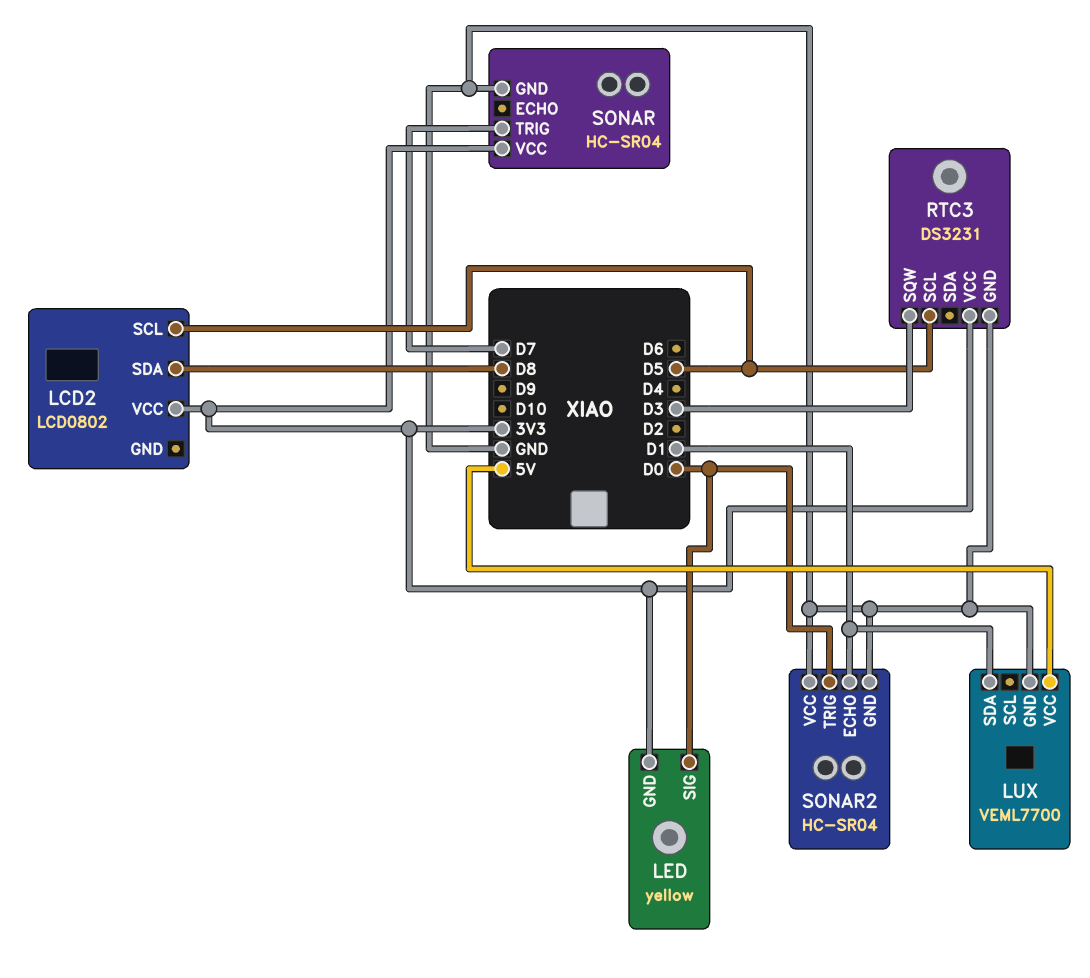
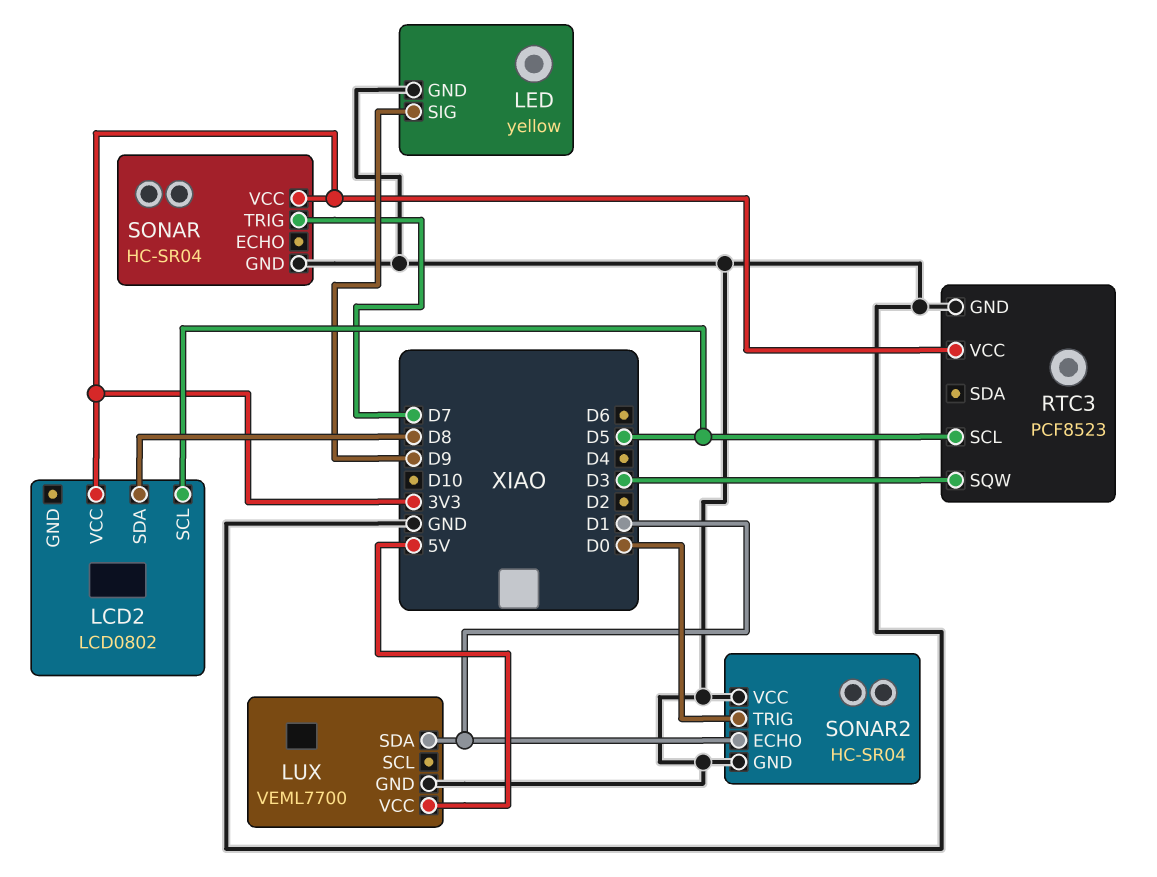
LED pin GND: 3V3 -> GND
LED pin SIG: D0 -> D9
RTC3: DS3231 -> PCF8523

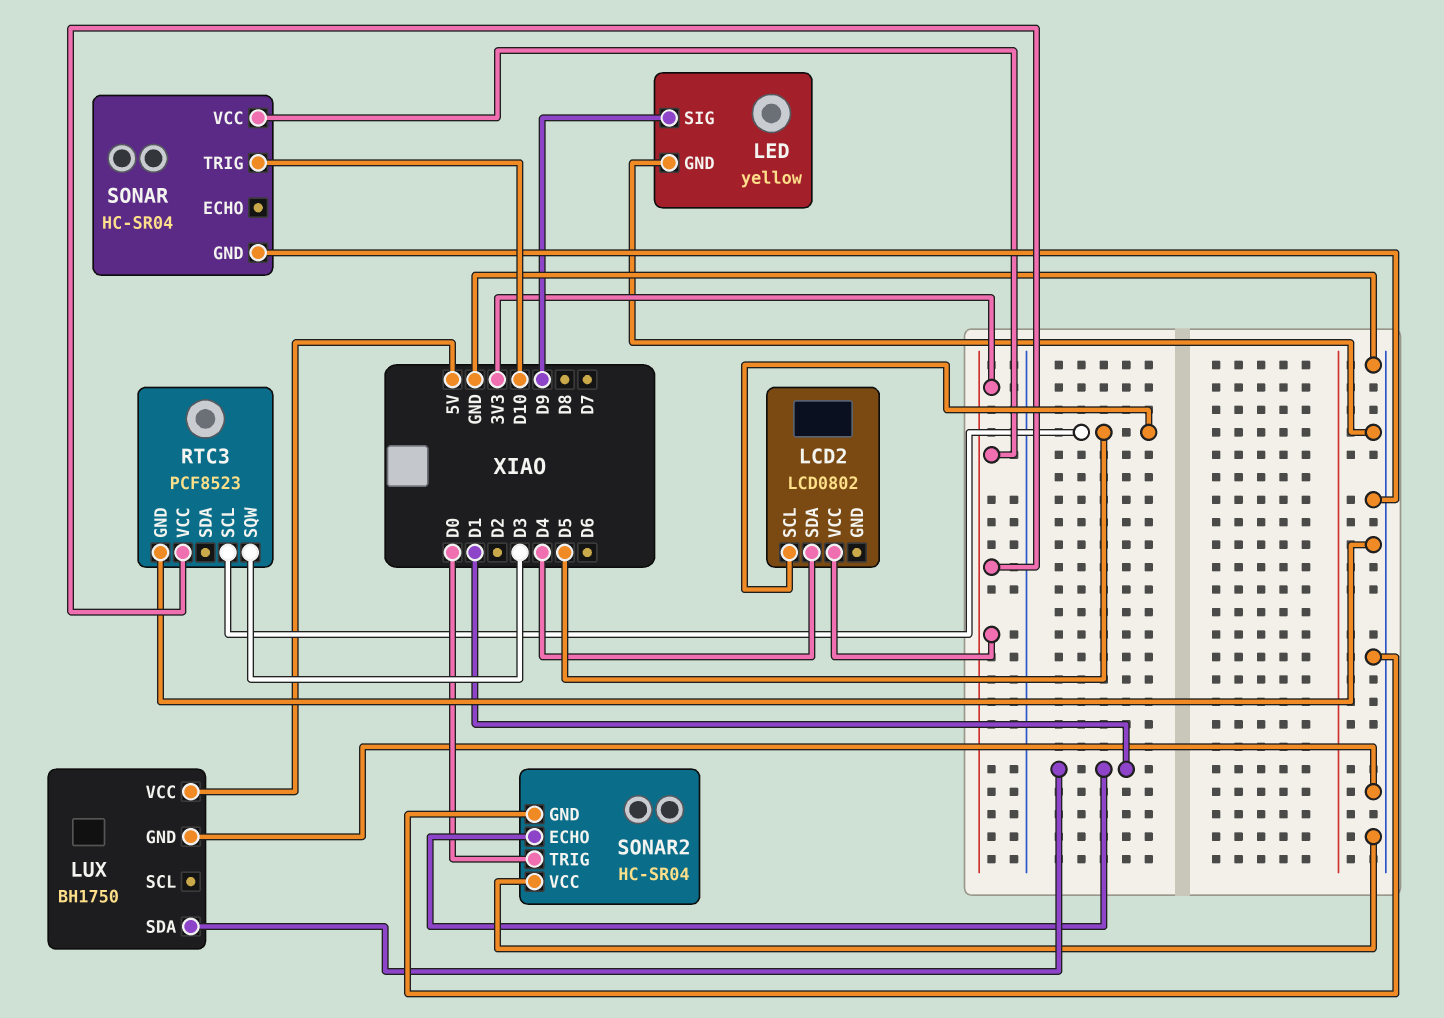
LCD2 pin SDA: D8 -> D4
LUX: VEML7700 -> BH1750
SONAR pin TRIG: D7 -> D10

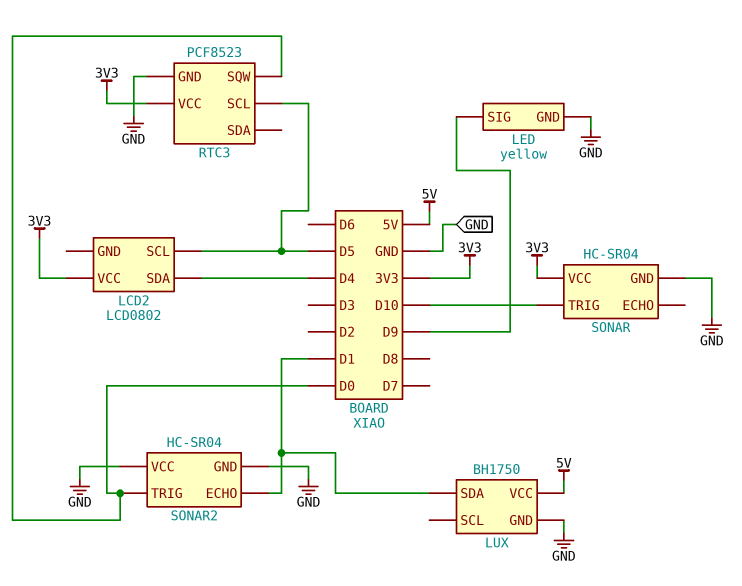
RTC3 pin SQW: D3 -> D0

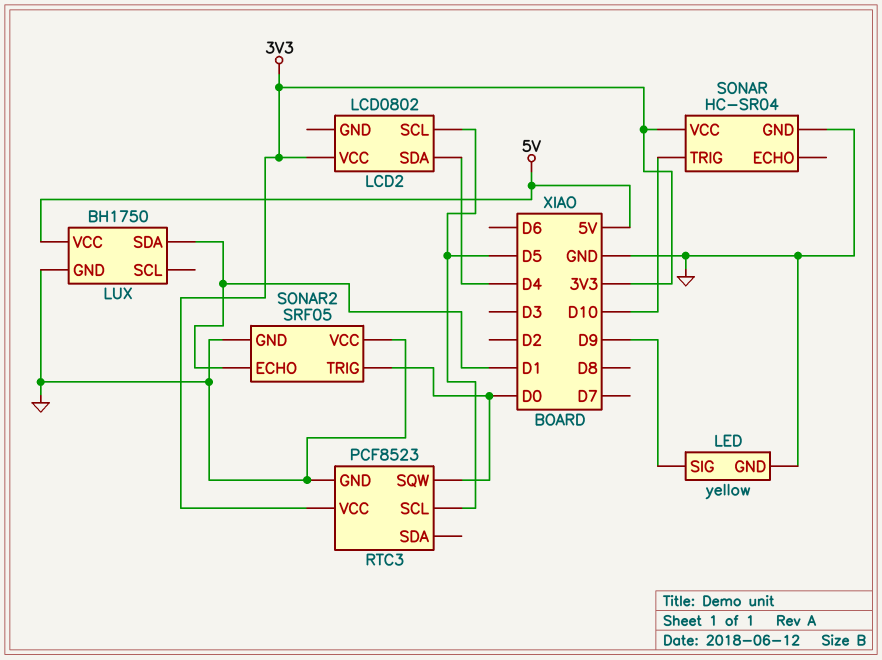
SONAR2: HC-SR04 -> SRF05

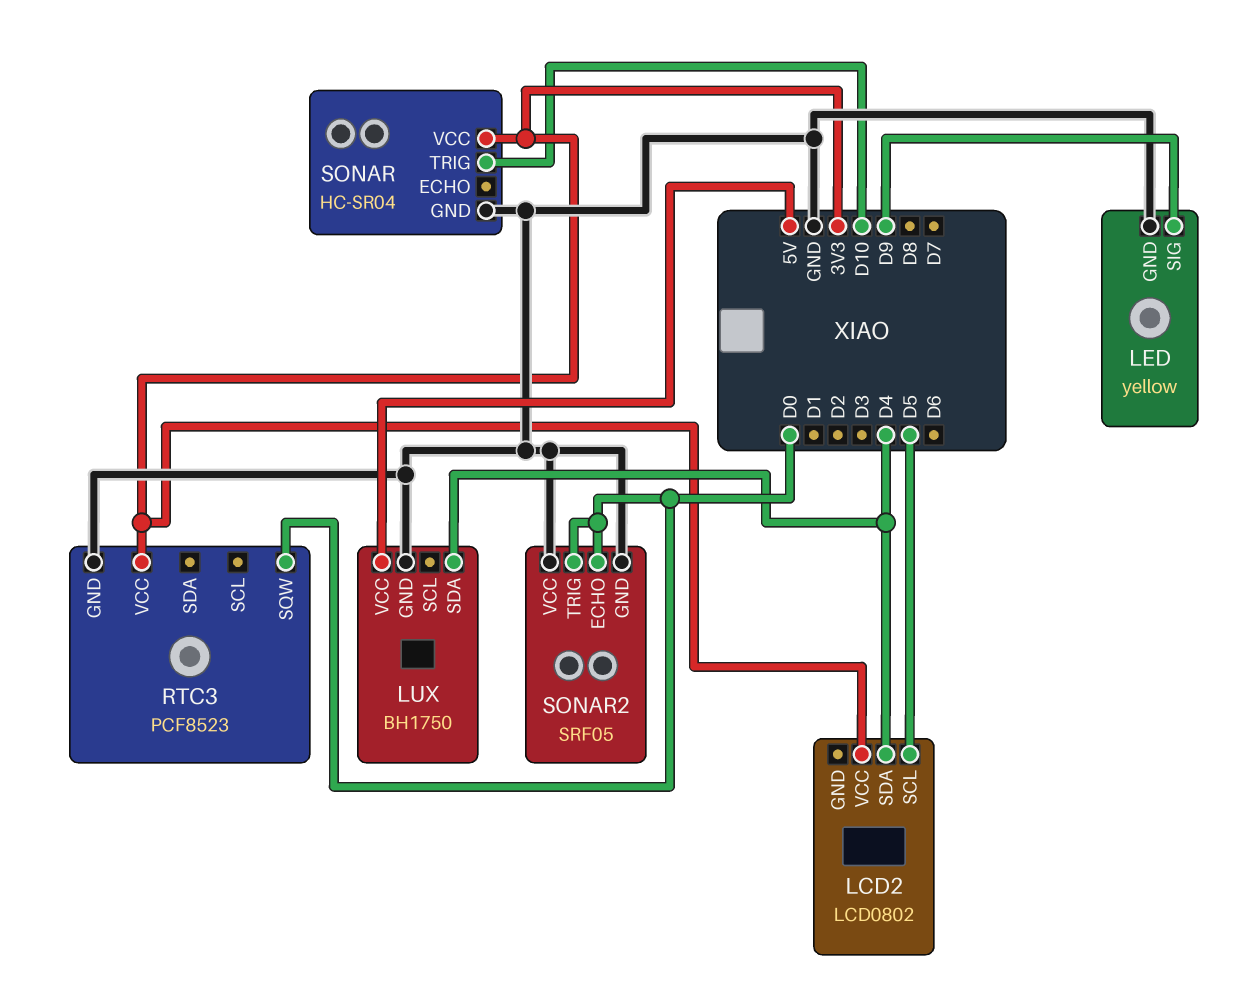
LUX pin SDA: D1 -> D4
RTC3 pin SCL: D5 -> none
SONAR2 pin ECHO: D1 -> D0

